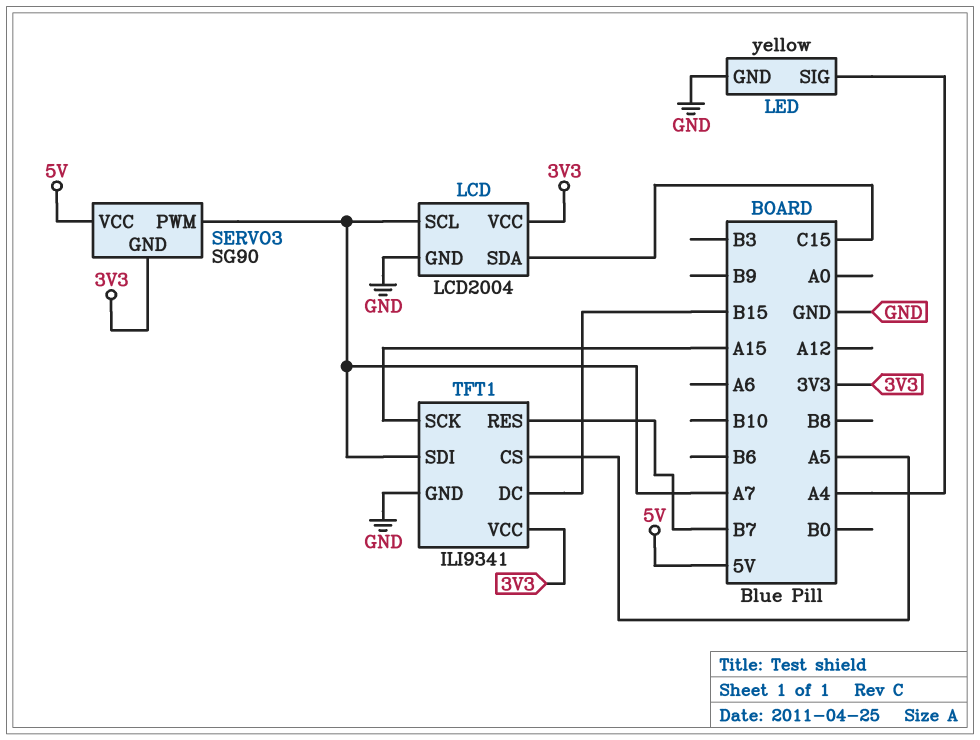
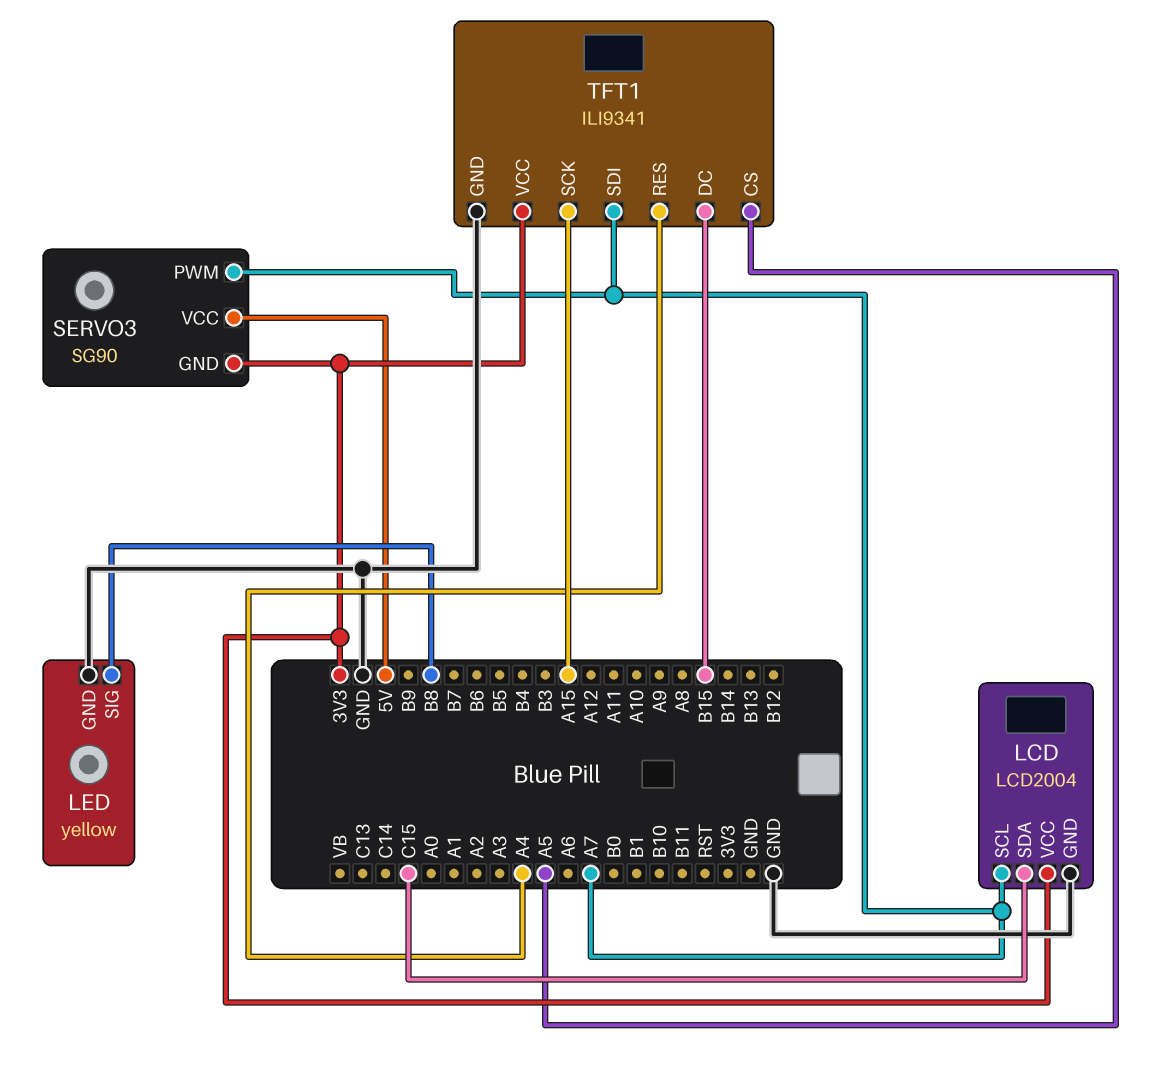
LED pin SIG: A4 -> B8
TFT1 pin RES: B7 -> A4

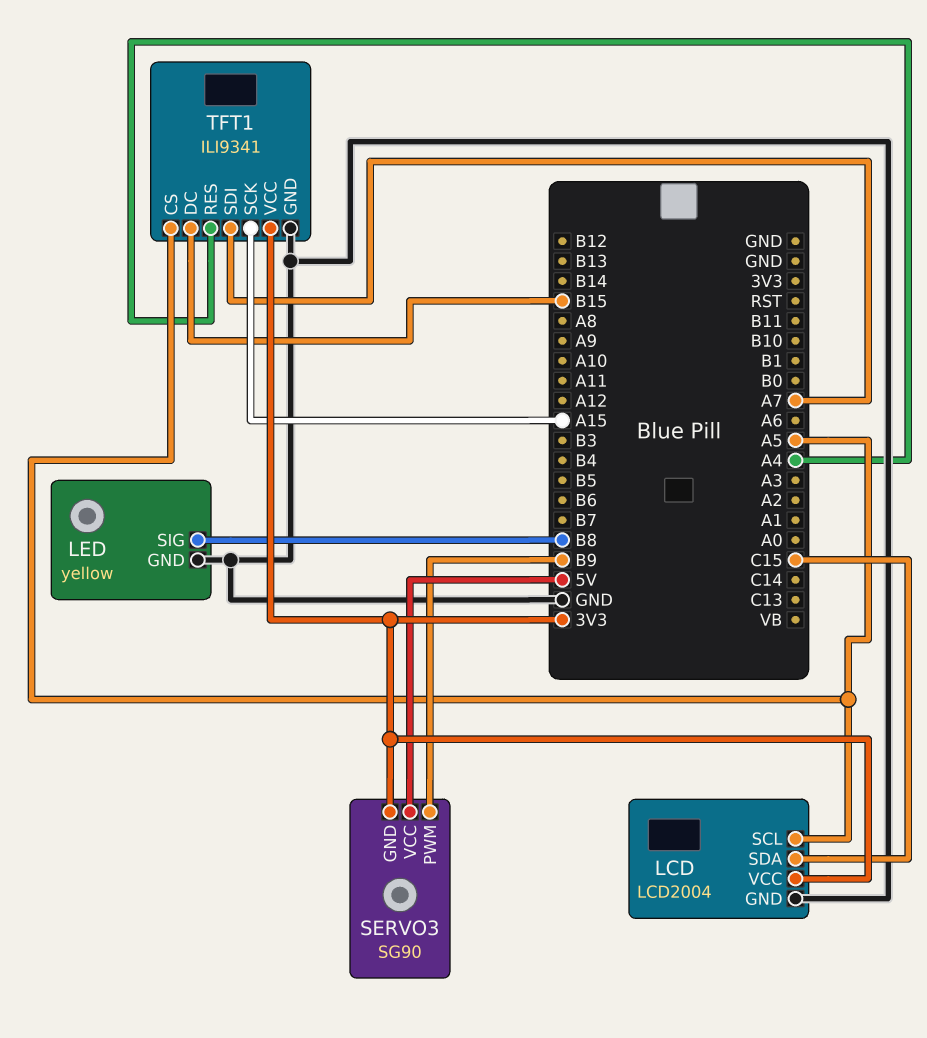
LCD pin SCL: A7 -> A5
SERVO3 pin PWM: A7 -> B9

